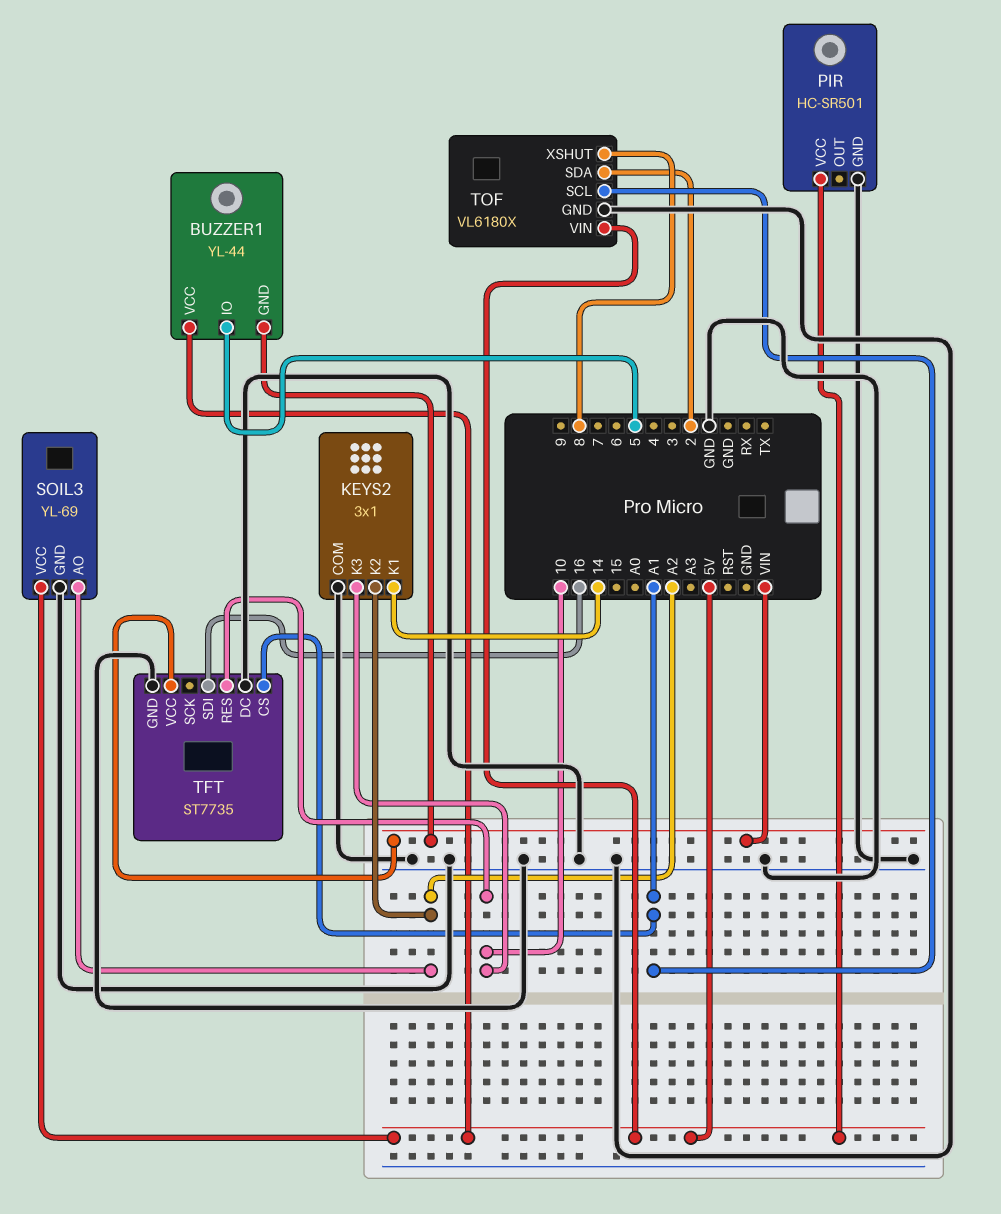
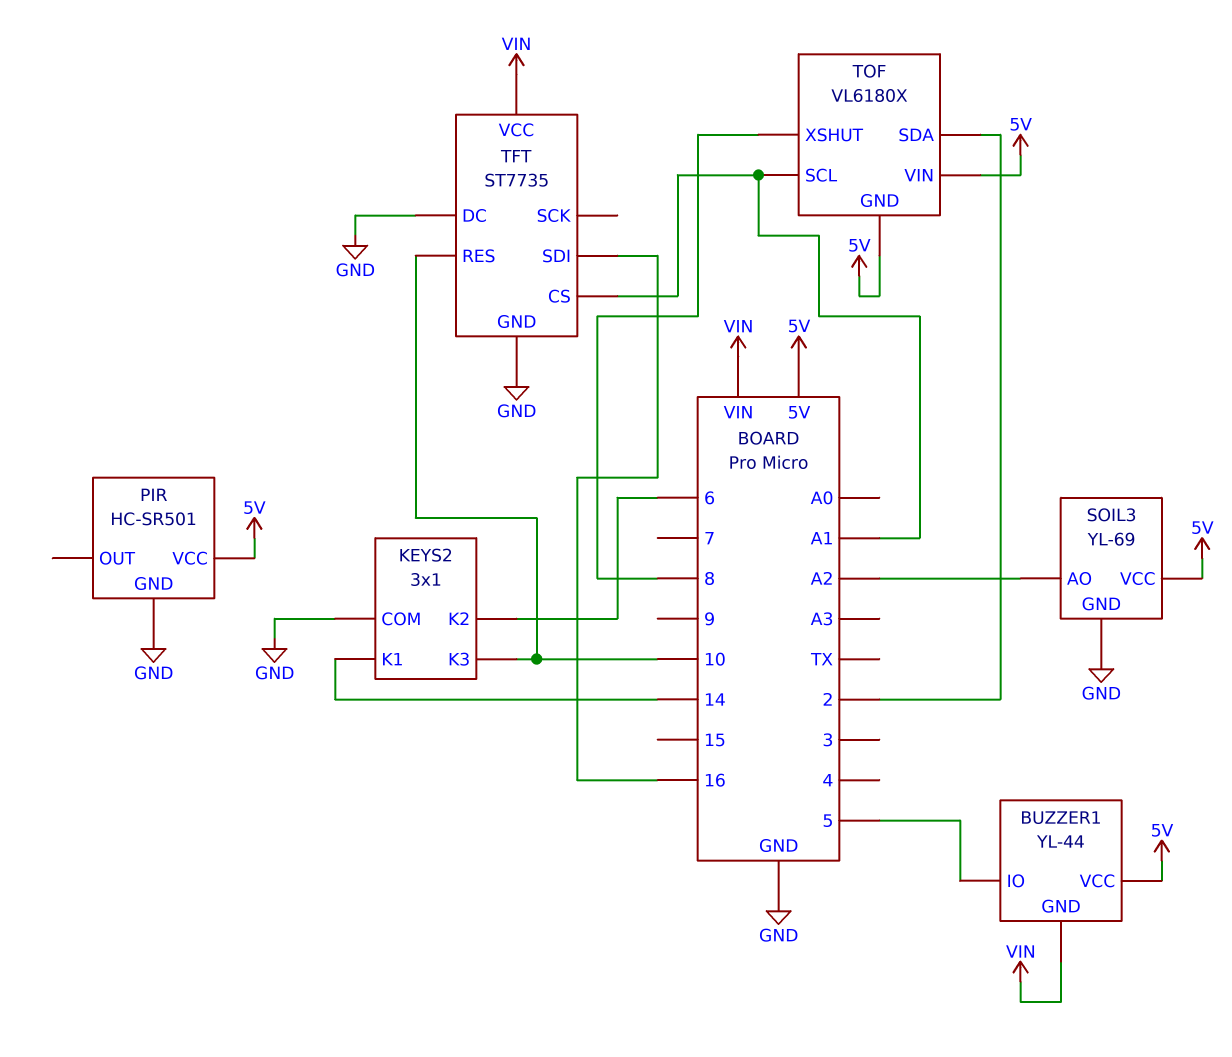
KEYS2 pin K2: A2 -> 6
TOF pin GND: GND -> 5V

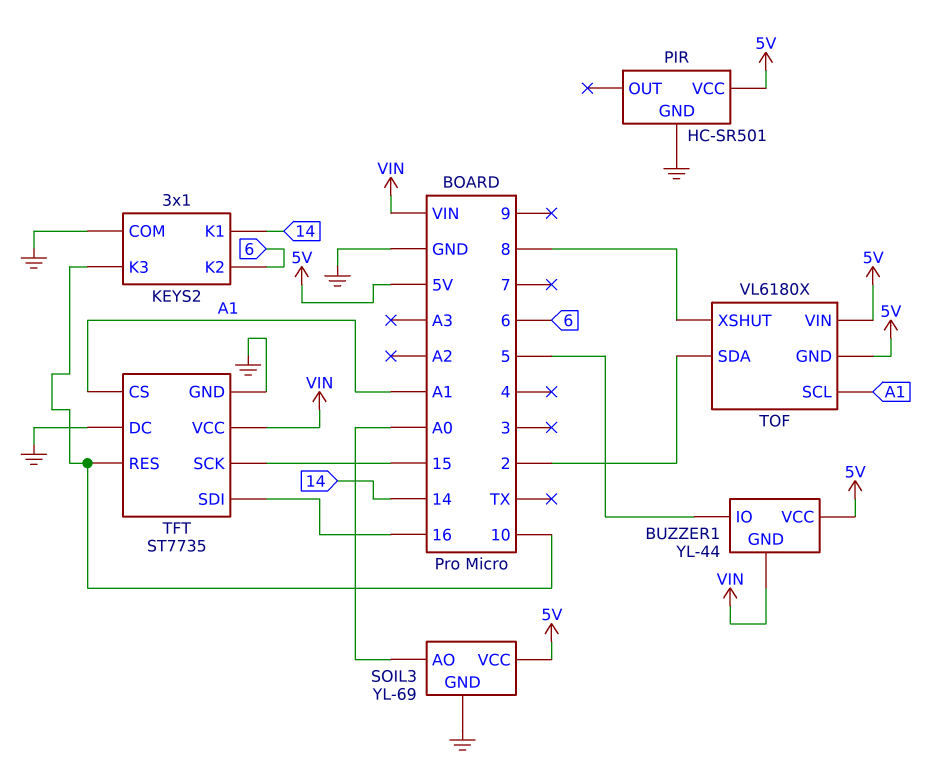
SOIL3 pin AO: A2 -> A0
TFT pin SCK: none -> 15

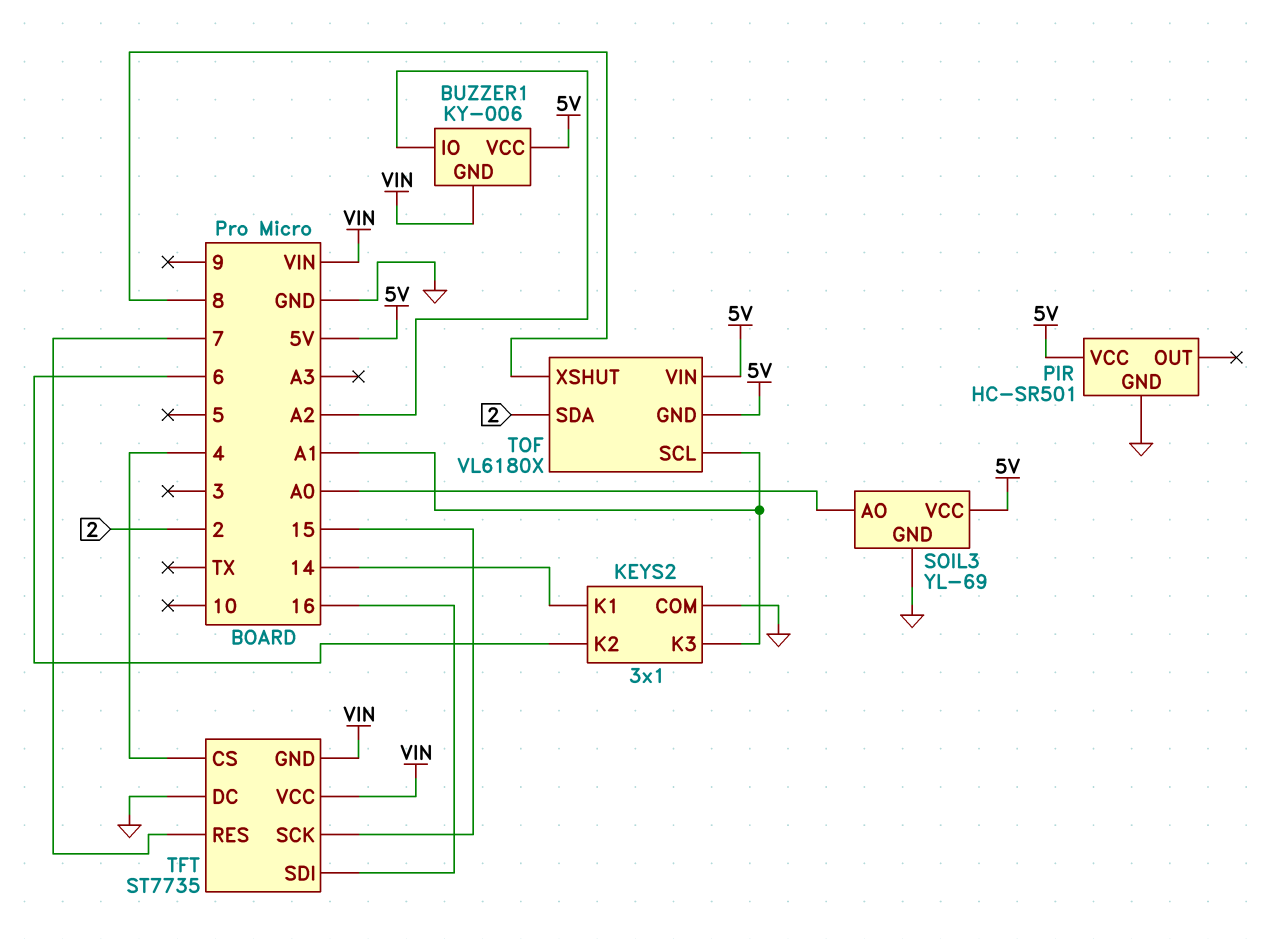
BUZZER1: YL-44 -> KY-006
BUZZER1 pin IO: 5 -> A2
KEYS2 pin K3: 10 -> A1
TFT pin CS: A1 -> 4
TFT pin GND: GND -> VIN
TFT pin RES: 10 -> 7

